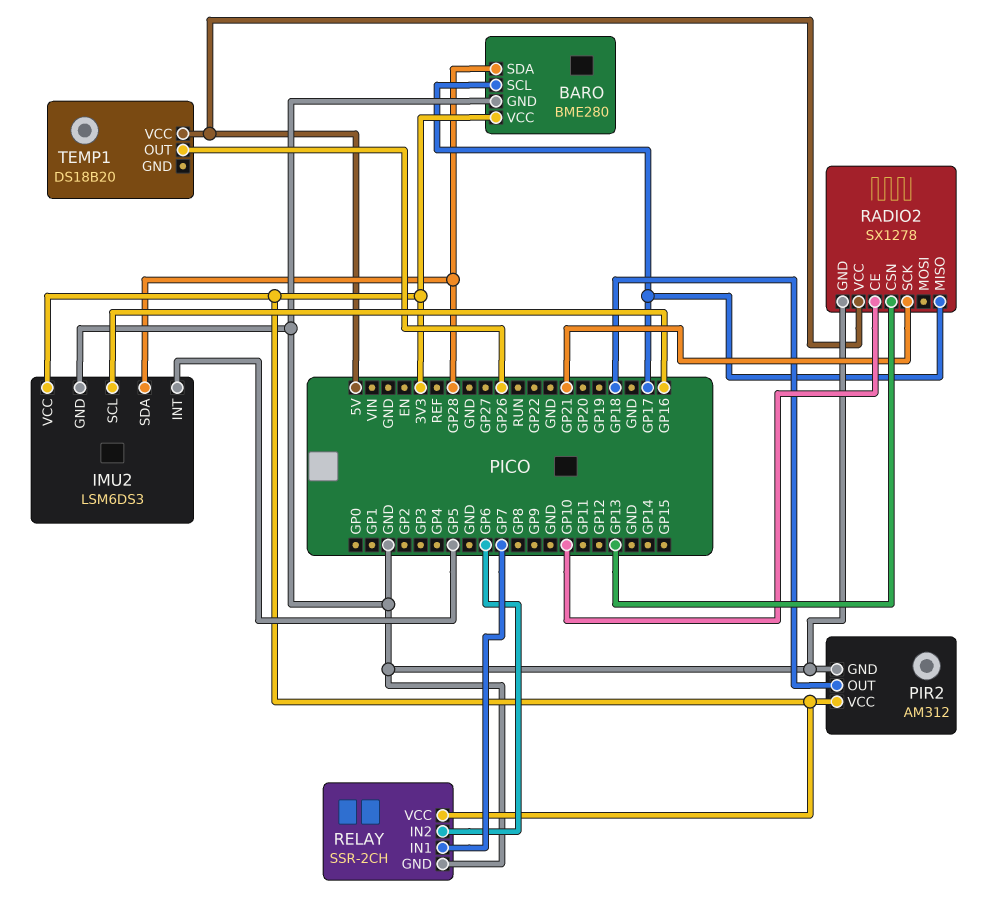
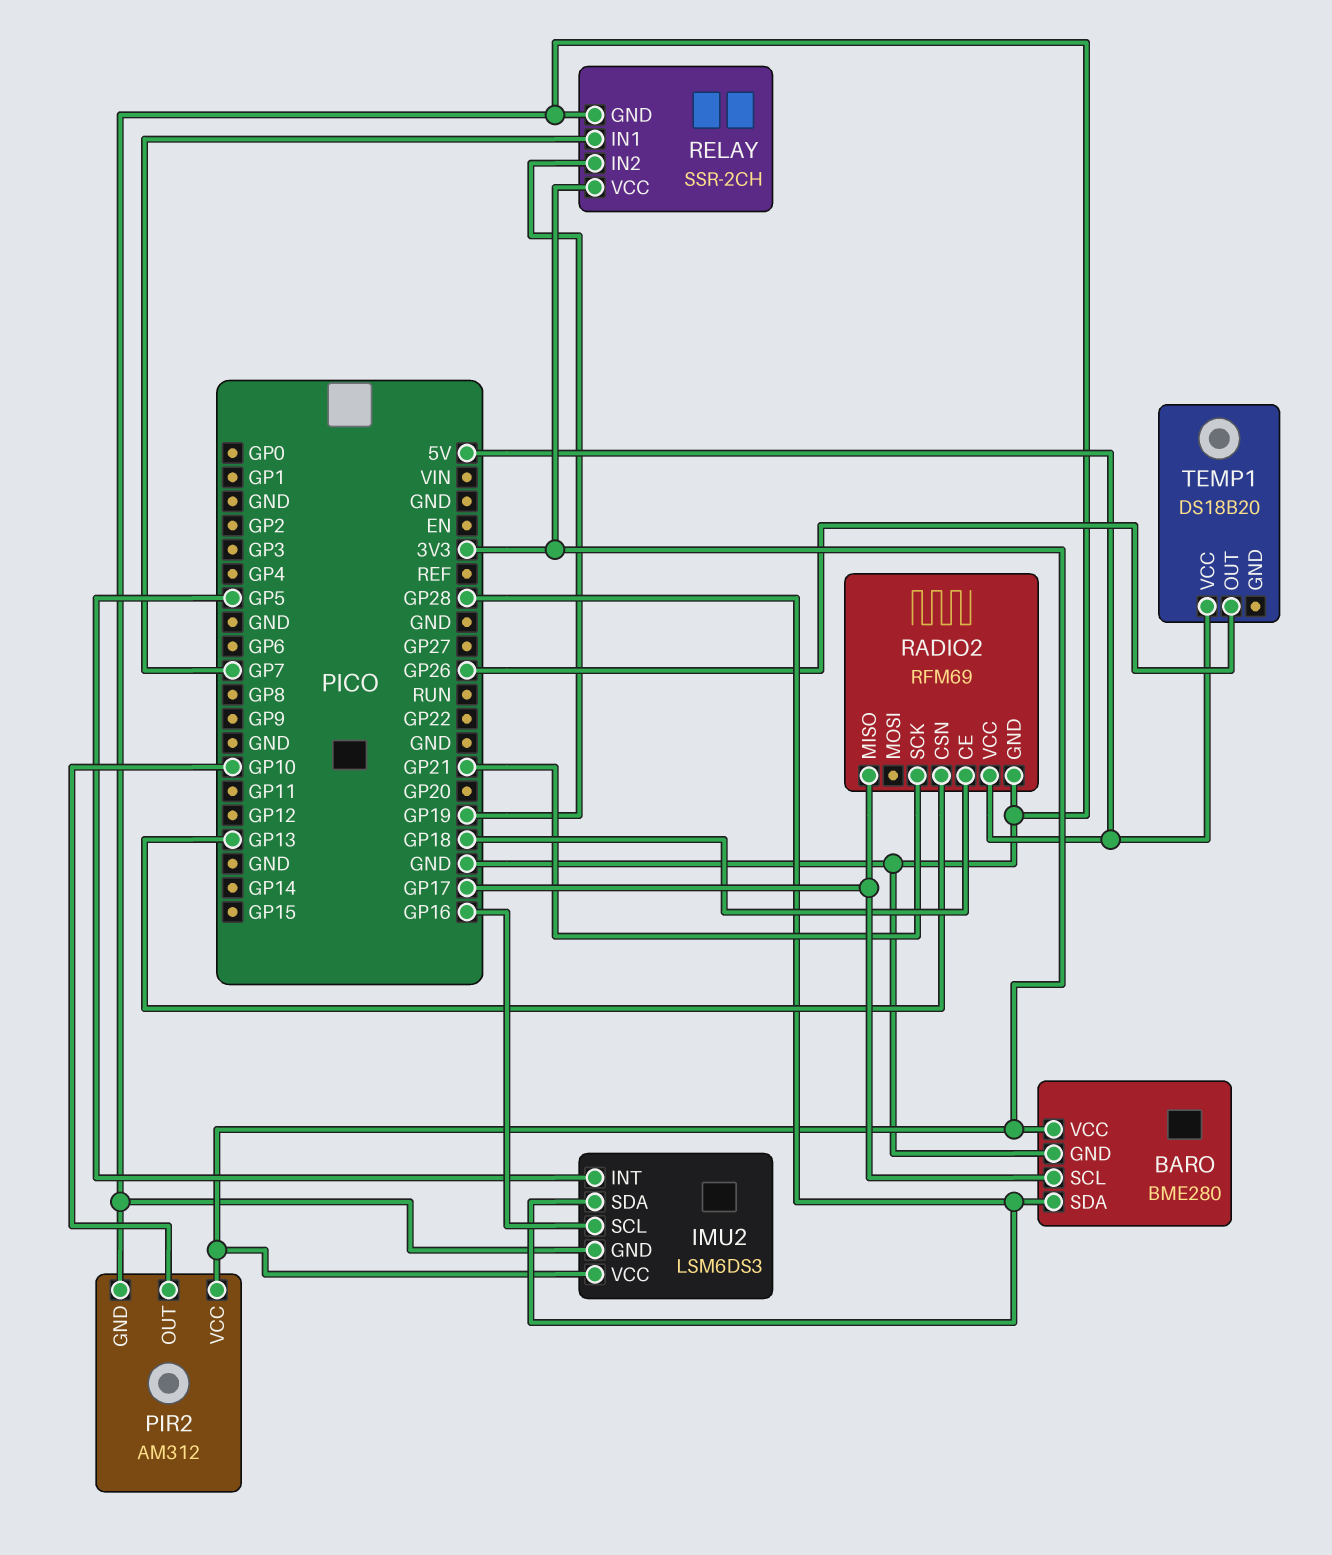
PIR2 pin OUT: GP18 -> GP10
RADIO2: SX1278 -> RFM69
RADIO2 pin CE: GP10 -> GP18
RELAY pin IN2: GP6 -> GP19

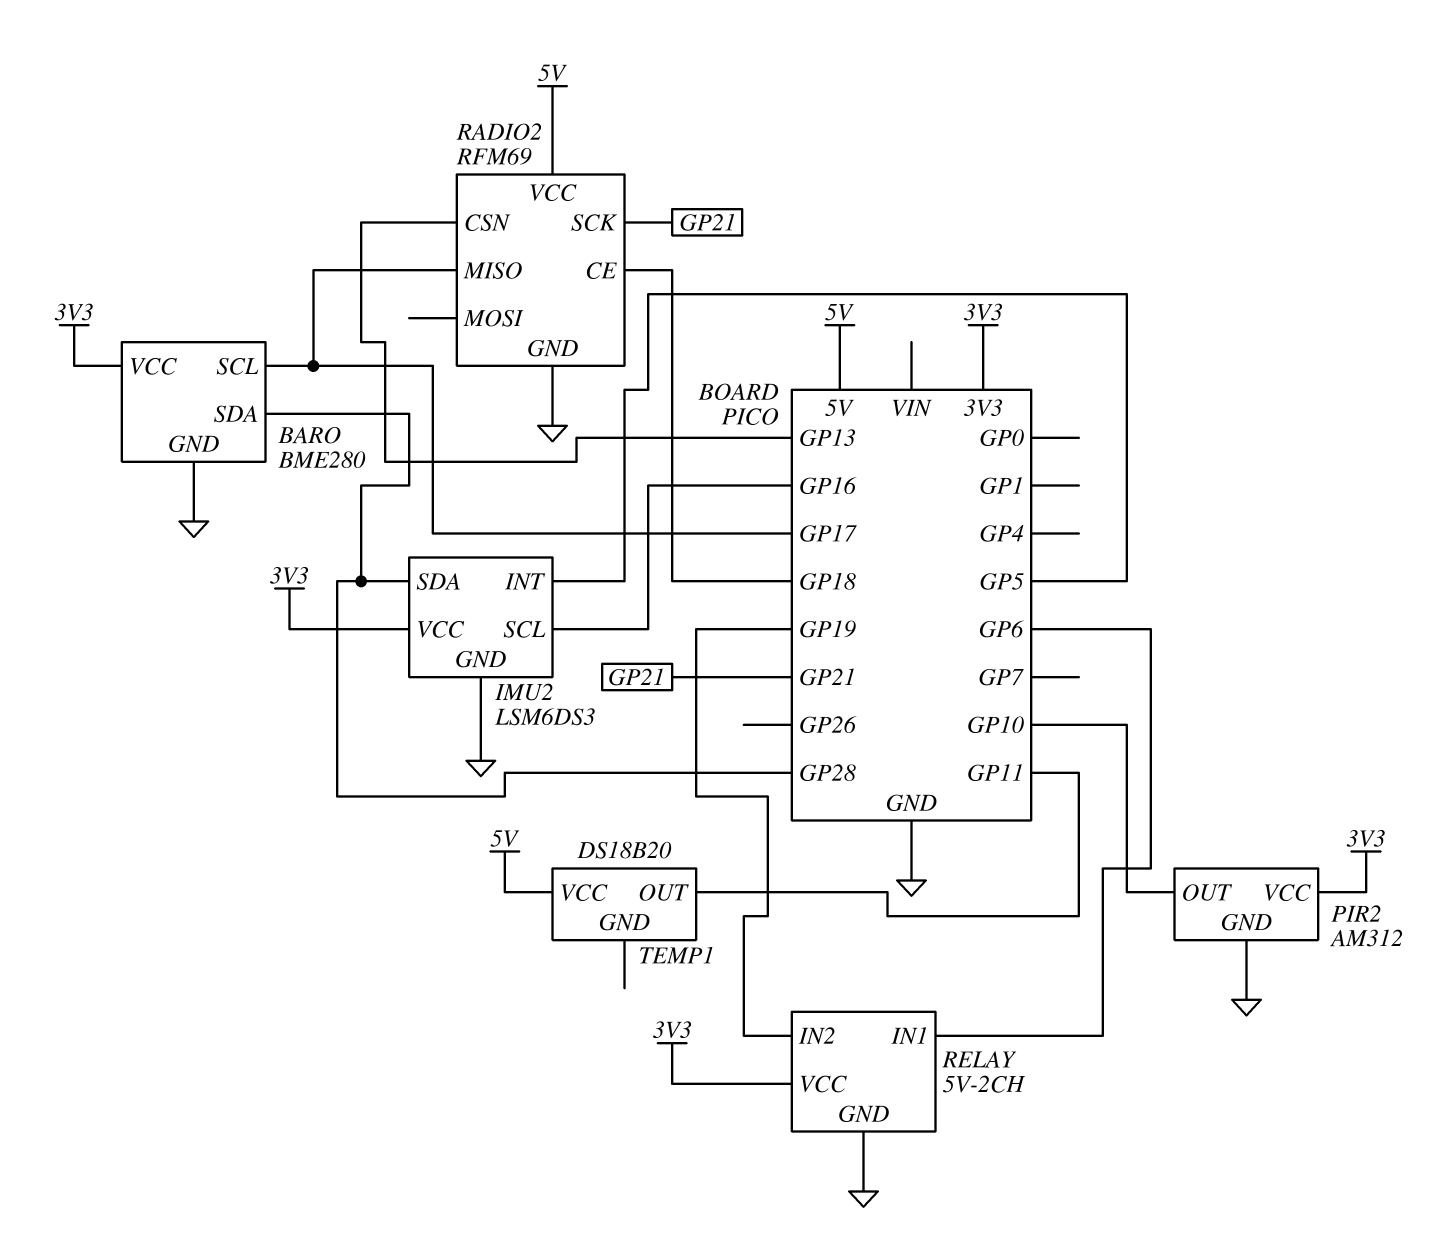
RELAY: SSR-2CH -> 5V-2CH
RELAY pin IN1: GP7 -> GP6
TEMP1 pin OUT: GP26 -> GP11

